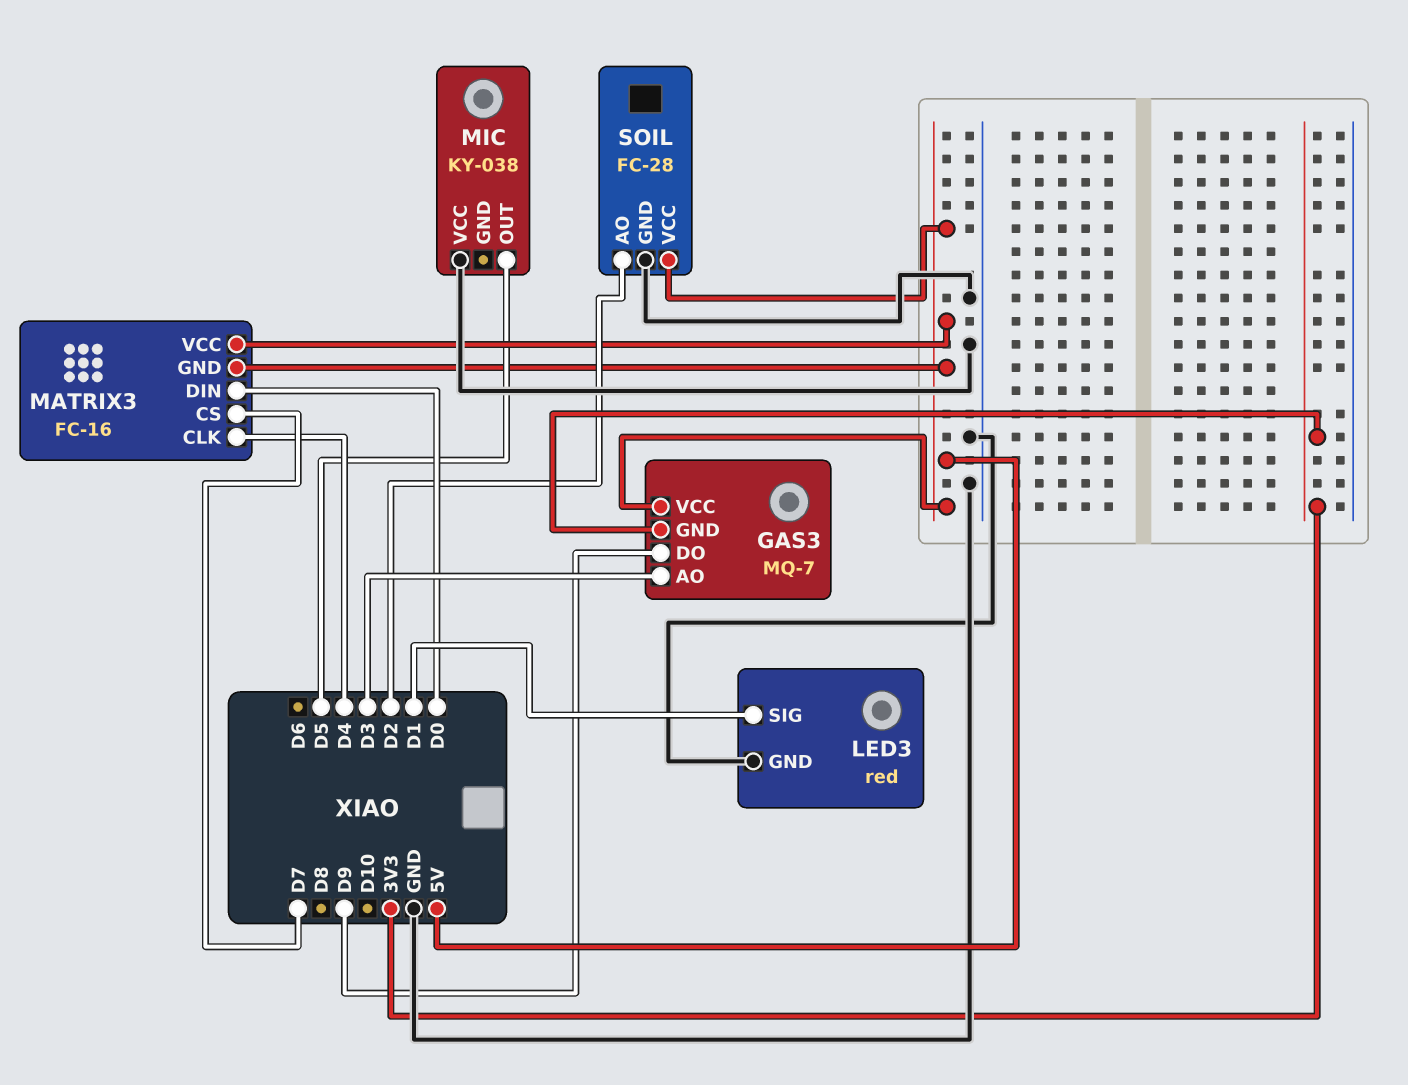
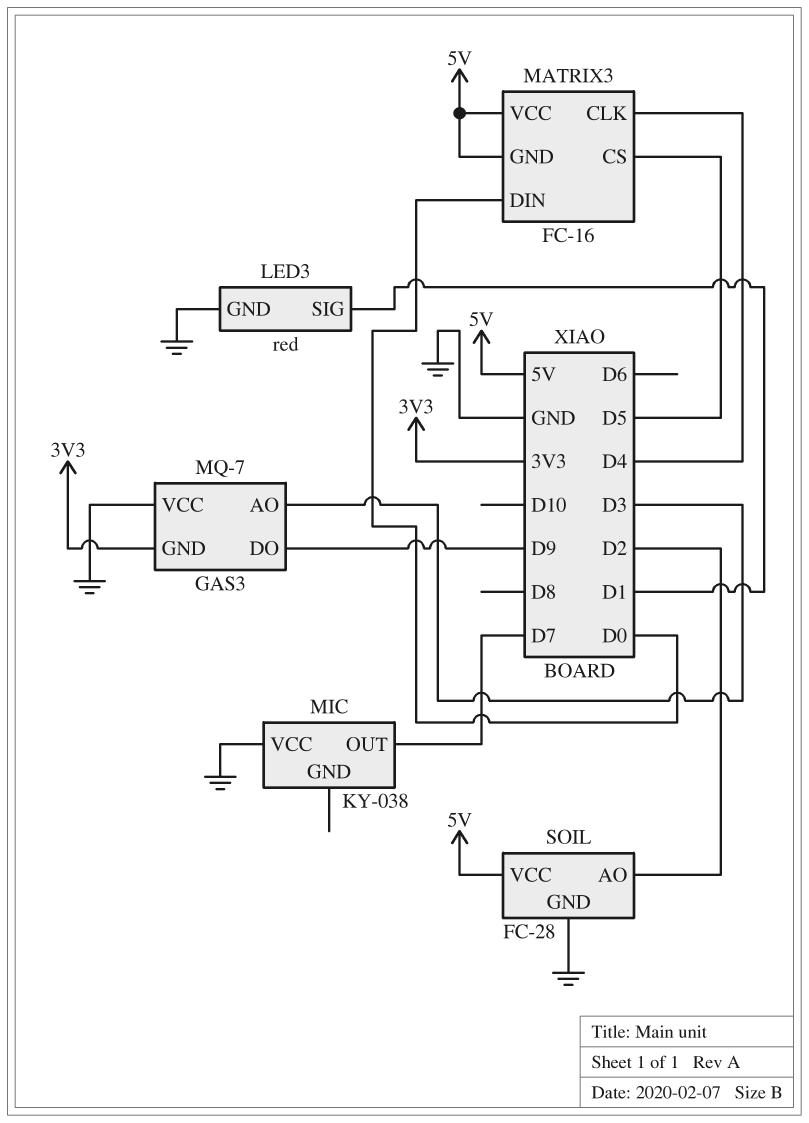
GAS3 pin VCC: 5V -> GND
MATRIX3 pin CS: D7 -> D5
MIC pin OUT: D5 -> D7

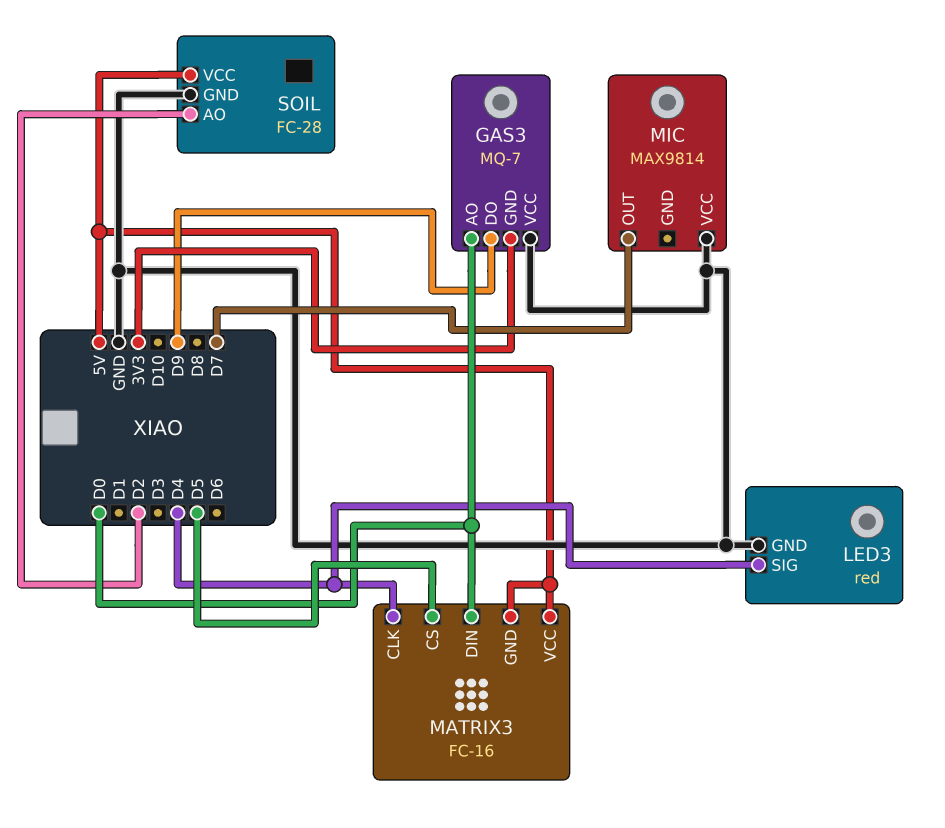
GAS3 pin AO: D3 -> D0
LED3 pin SIG: D1 -> D4
MIC: KY-038 -> MAX9814

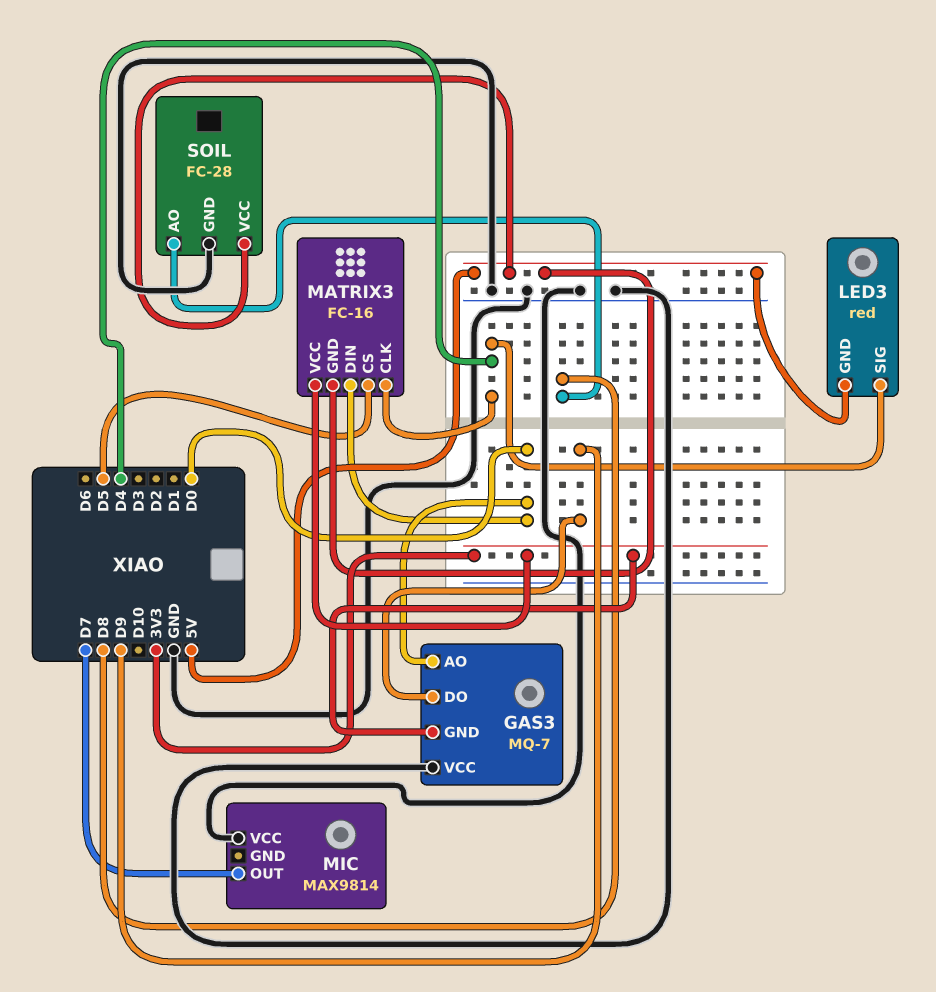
LED3 pin GND: GND -> 5V
MATRIX3 pin VCC: 5V -> 3V3
SOIL pin AO: D2 -> D8

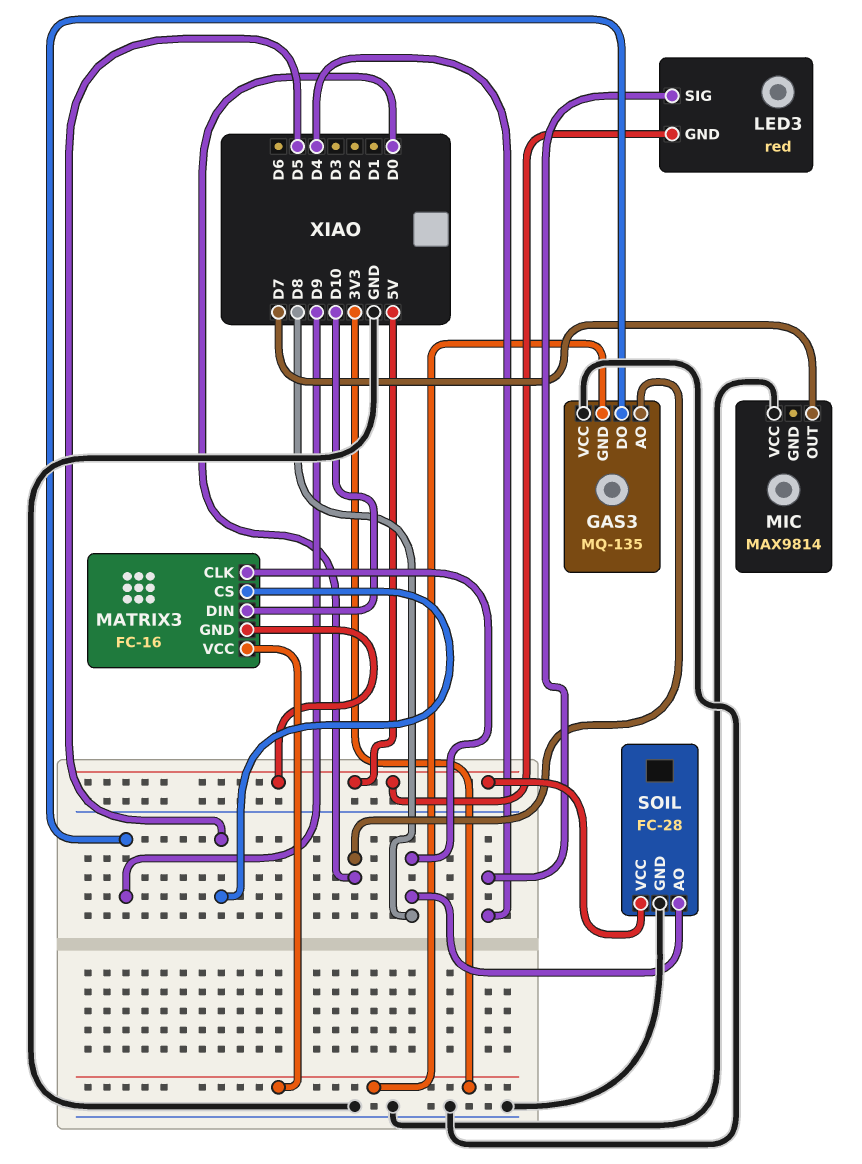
GAS3: MQ-7 -> MQ-135
MATRIX3 pin CLK: D4 -> D8
MATRIX3 pin DIN: D0 -> D10

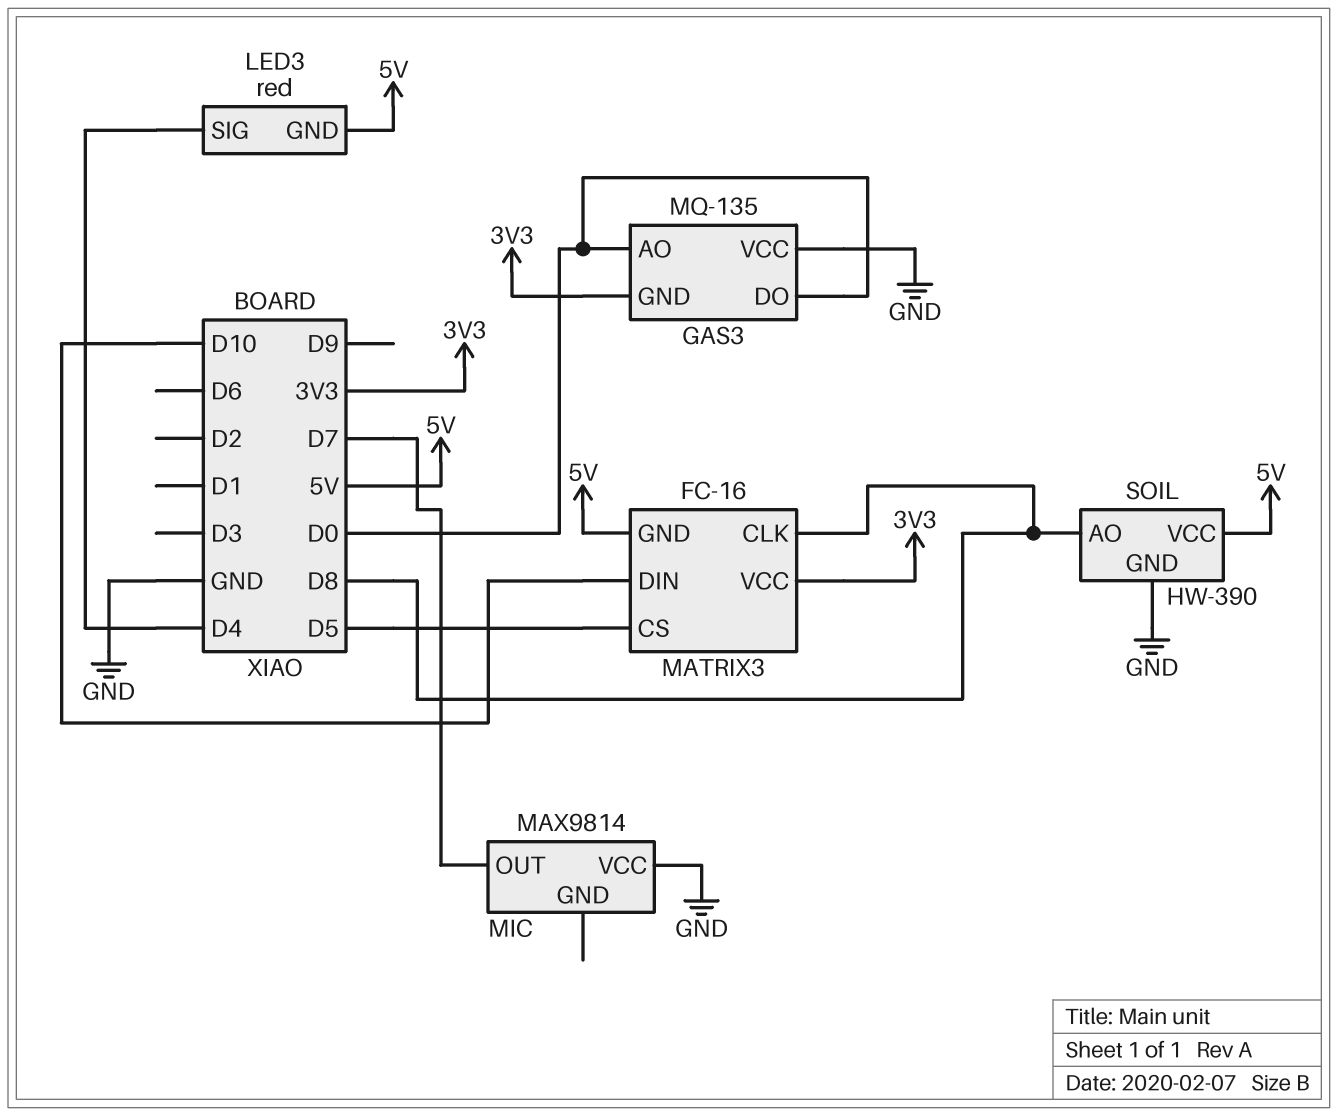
GAS3 pin DO: D9 -> D0
SOIL: FC-28 -> HW-390

